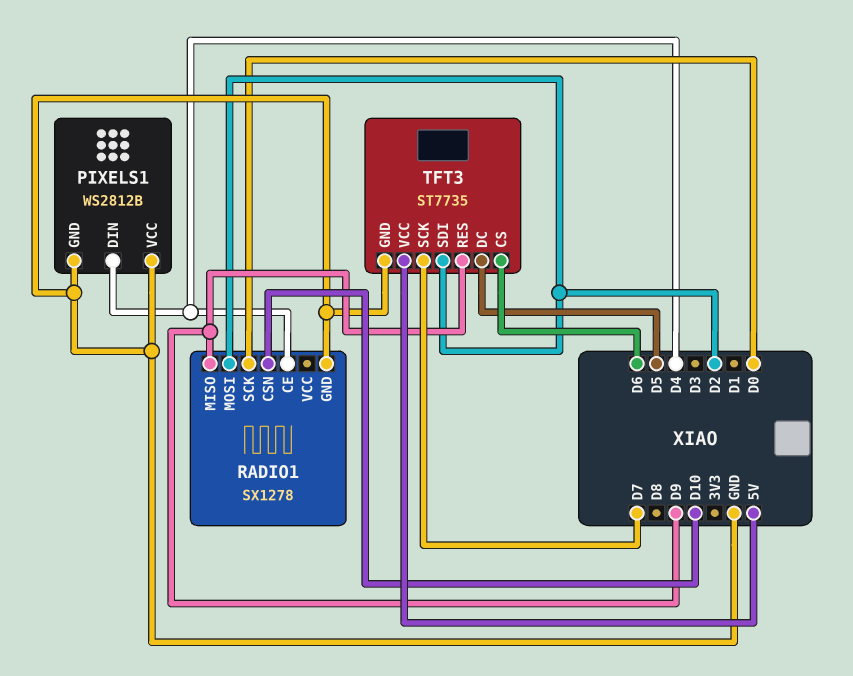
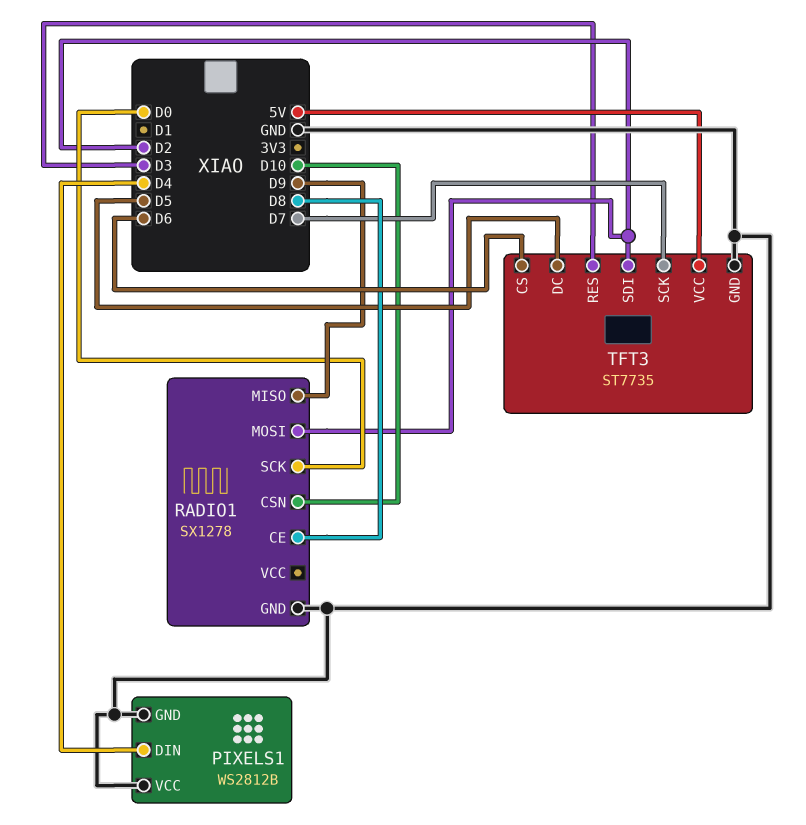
RADIO1 pin CE: D4 -> D8
TFT3 pin RES: D9 -> D3

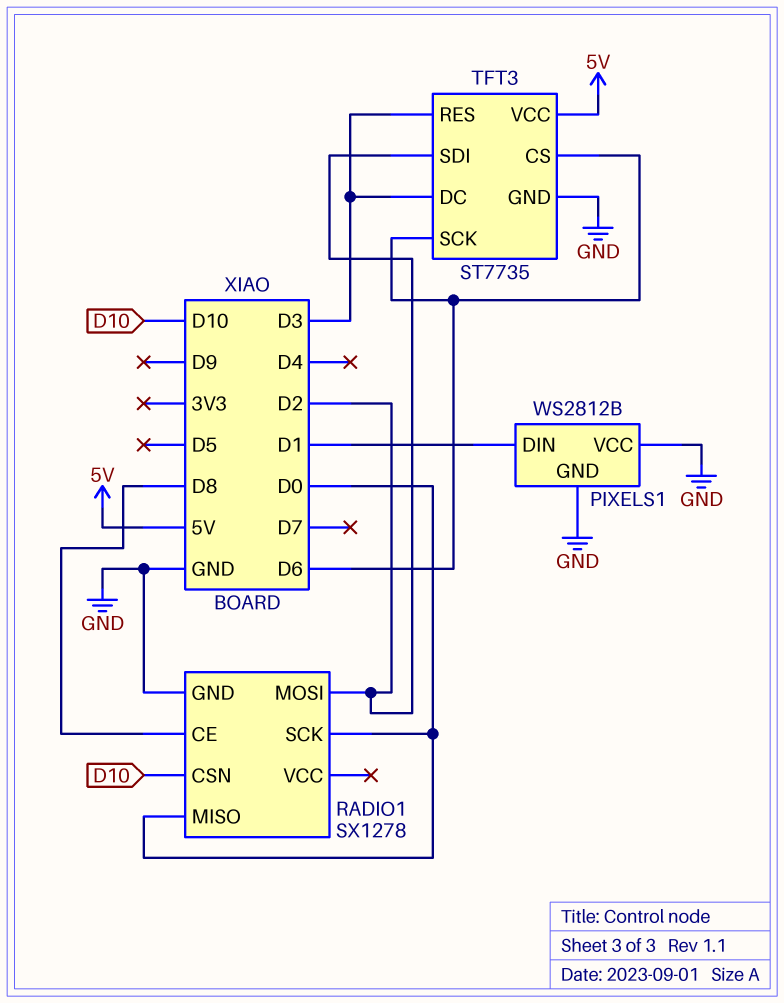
PIXELS1 pin DIN: D4 -> D1
RADIO1 pin MISO: D9 -> D0
TFT3 pin DC: D5 -> D3
TFT3 pin SCK: D7 -> D6

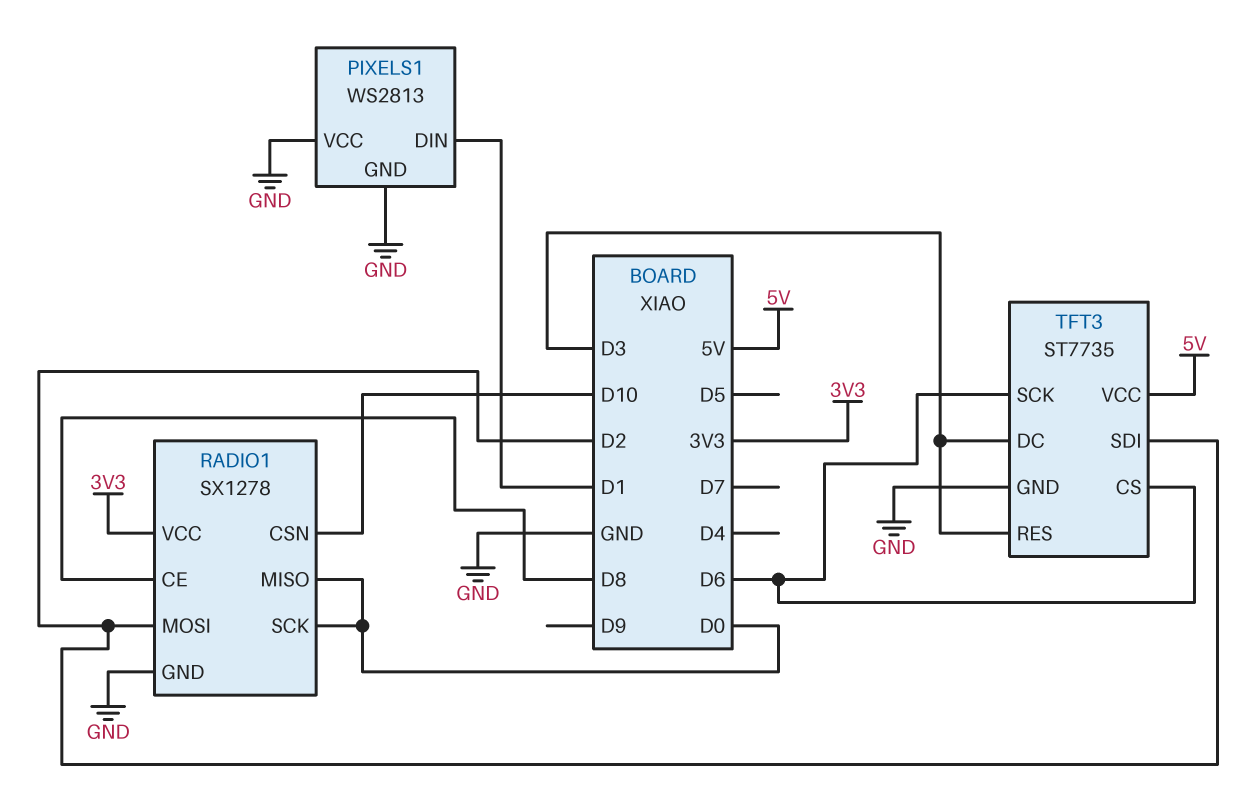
PIXELS1: WS2812B -> WS2813
RADIO1 pin VCC: none -> 3V3

